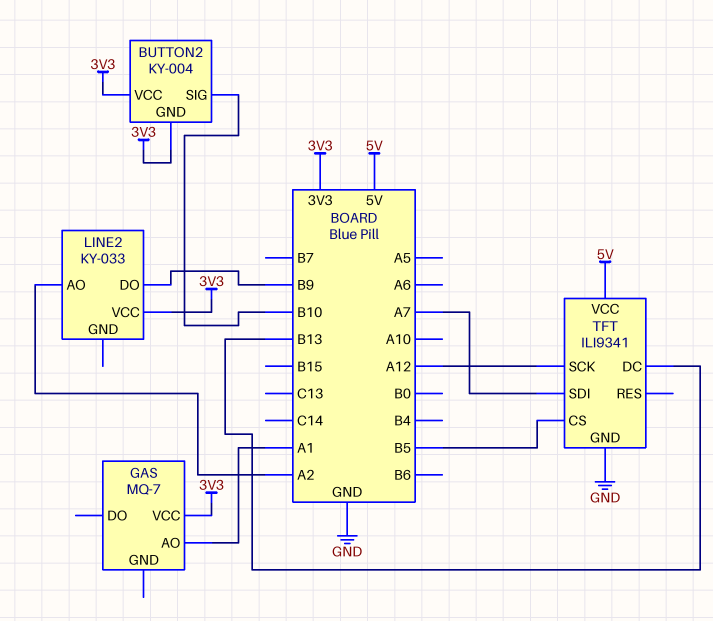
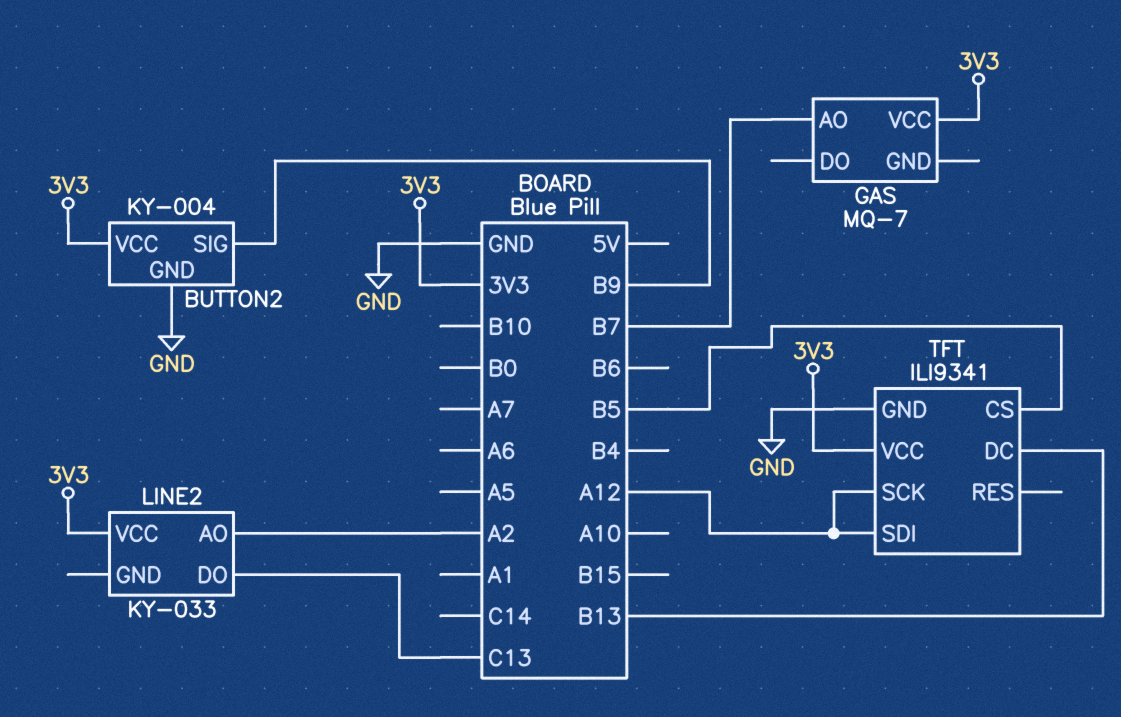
BUTTON2 pin GND: 3V3 -> GND
BUTTON2 pin SIG: B10 -> B9
GAS pin AO: A1 -> B7
LINE2 pin DO: B9 -> C13
TFT pin SDI: A7 -> A12
TFT pin VCC: 5V -> 3V3

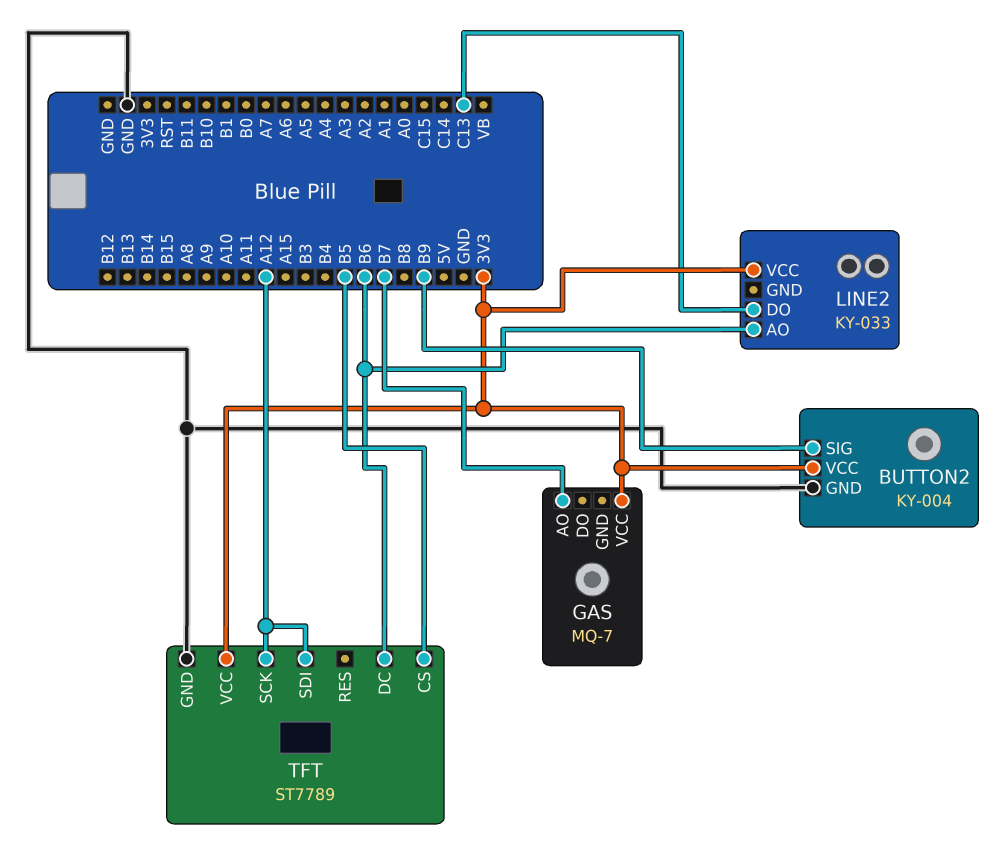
LINE2 pin AO: A2 -> B6
TFT: ILI9341 -> ST7789
TFT pin DC: B13 -> B6

